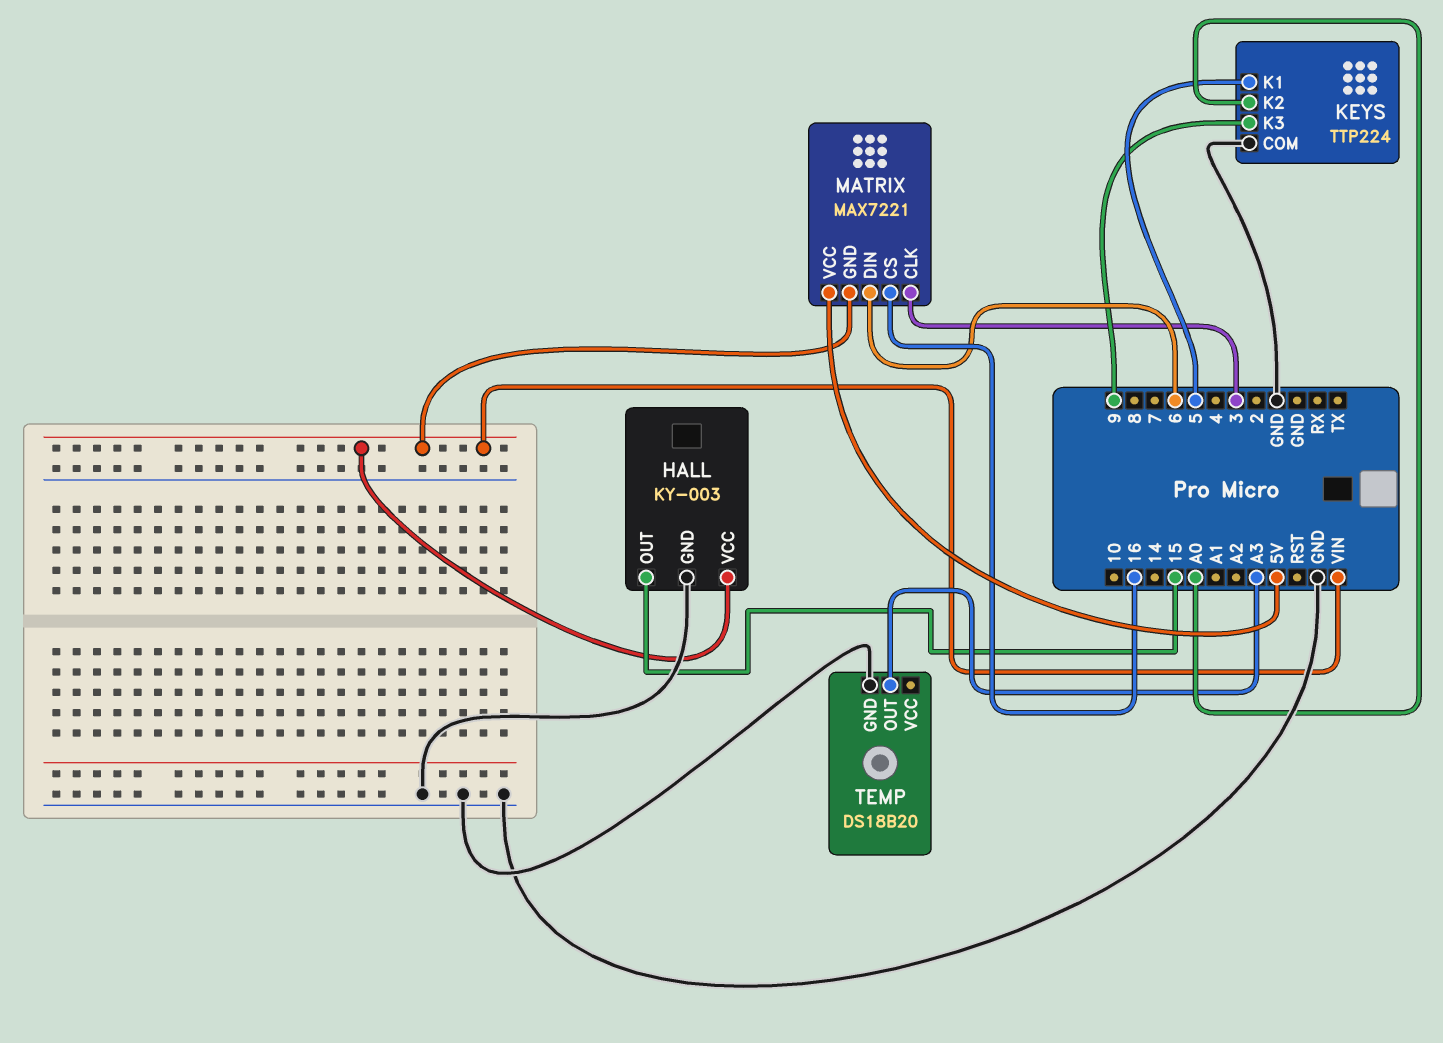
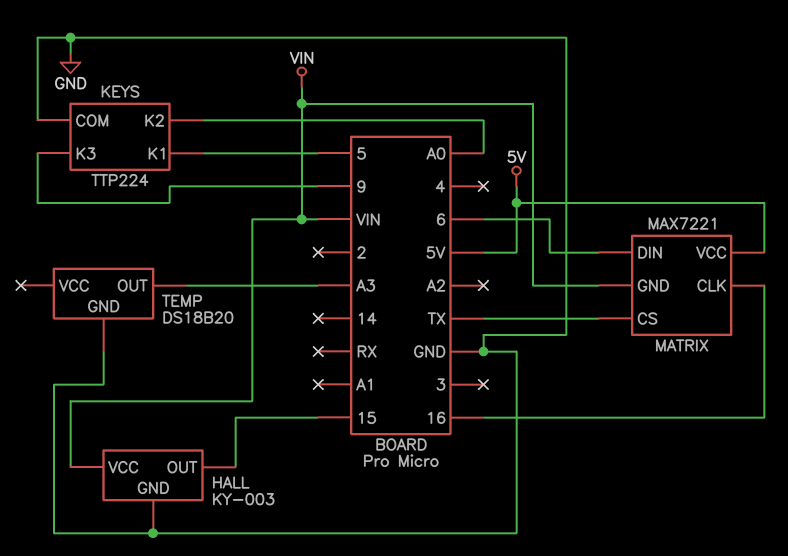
MATRIX pin CLK: 3 -> 16
MATRIX pin CS: 16 -> TX

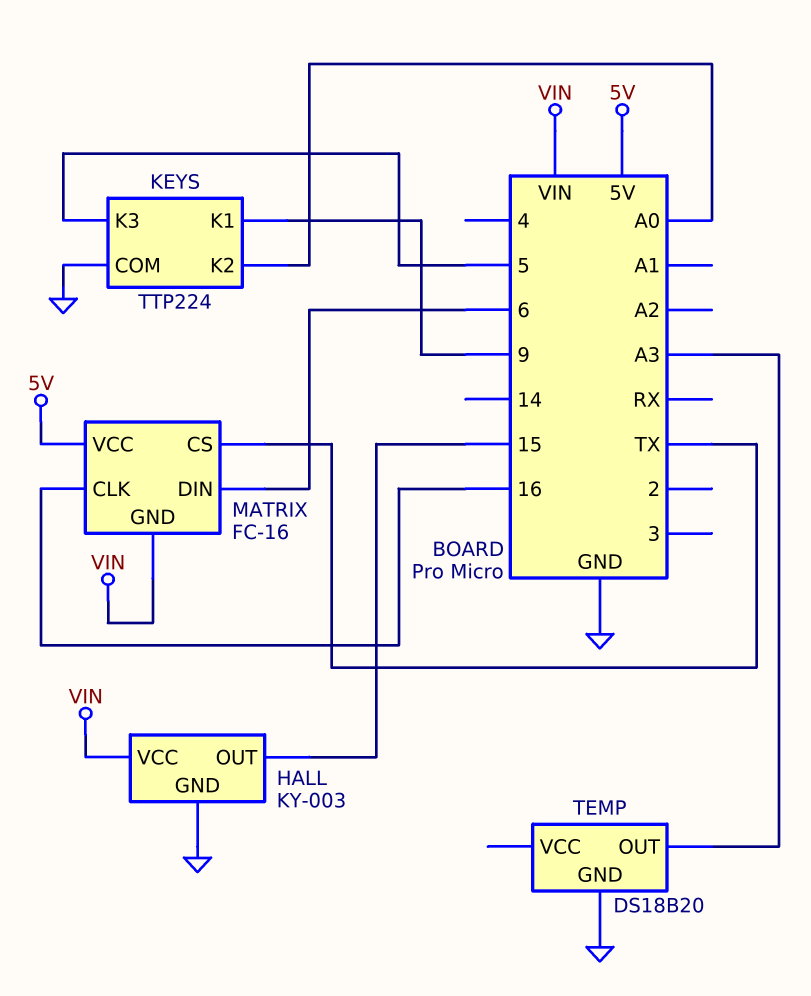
KEYS pin K1: 5 -> 9
KEYS pin K3: 9 -> 5
MATRIX: MAX7221 -> FC-16

